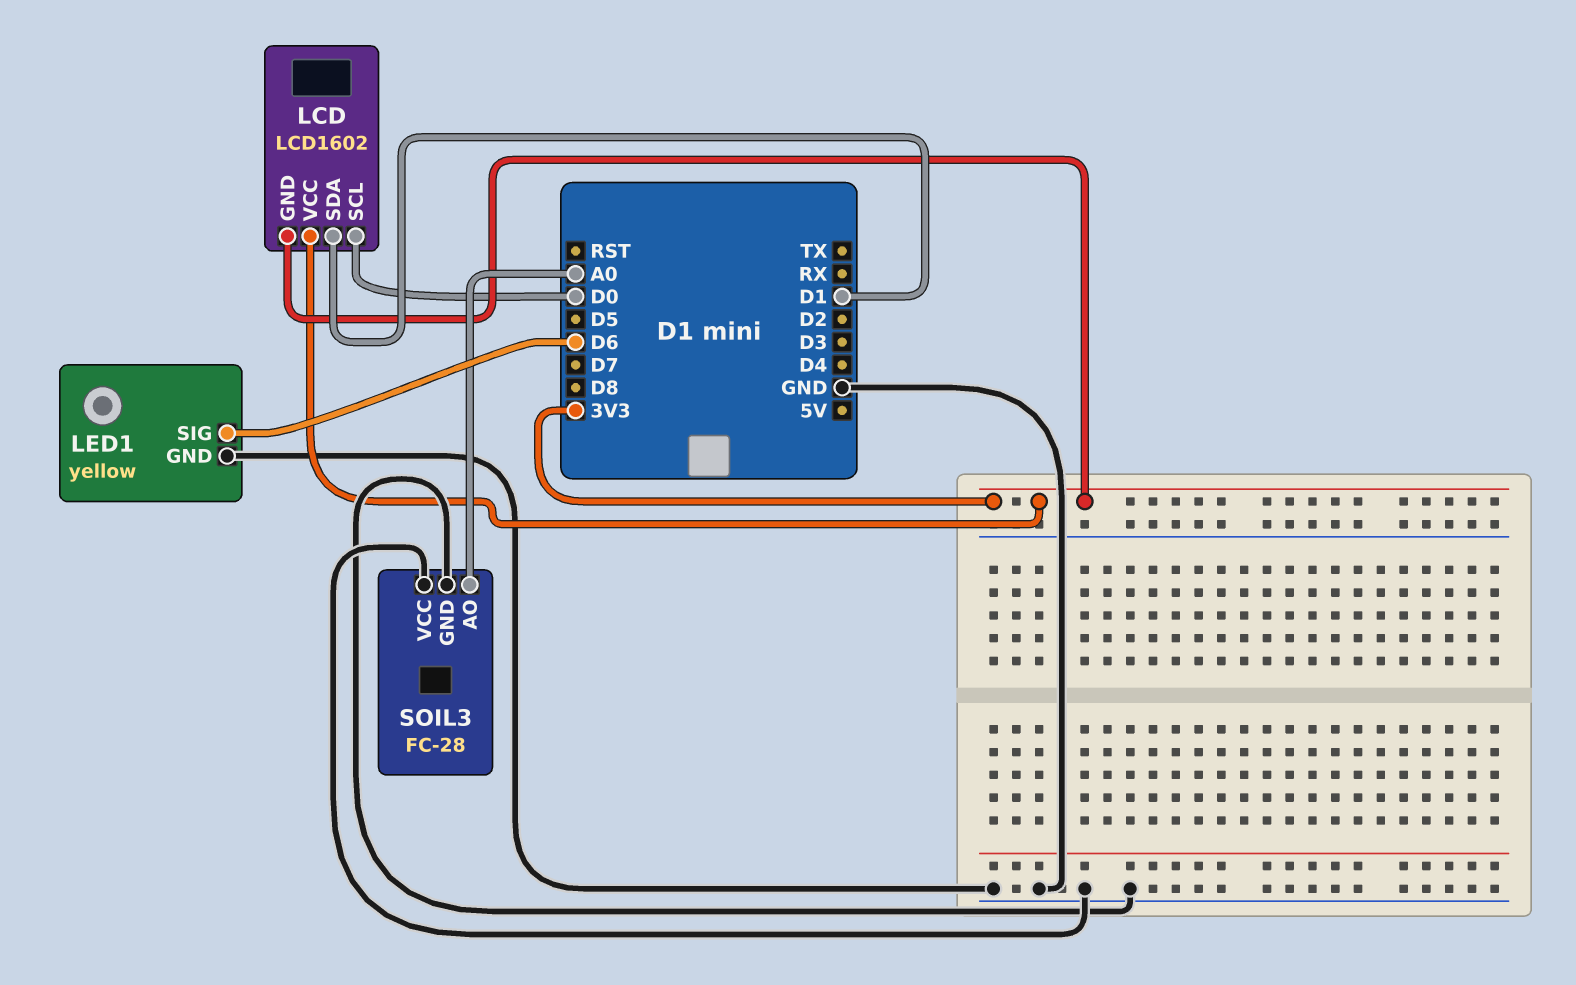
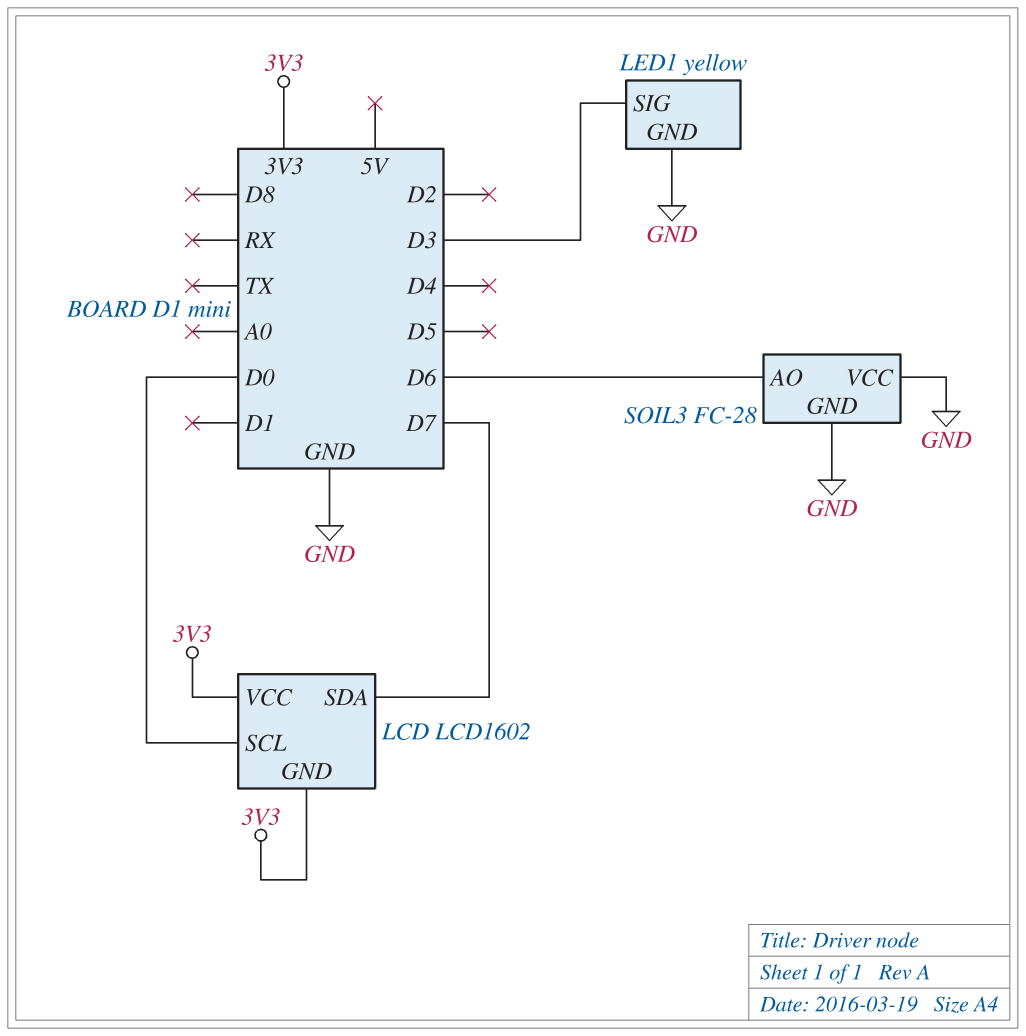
LCD pin SDA: D1 -> D7
LED1 pin SIG: D6 -> D3
SOIL3 pin AO: A0 -> D6

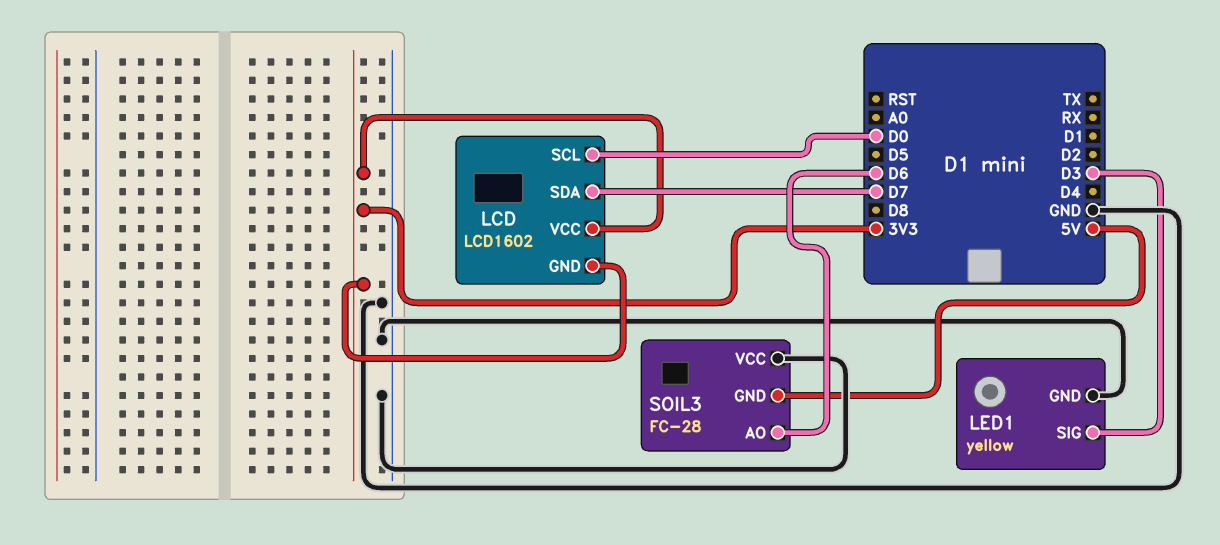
SOIL3 pin GND: GND -> 5V

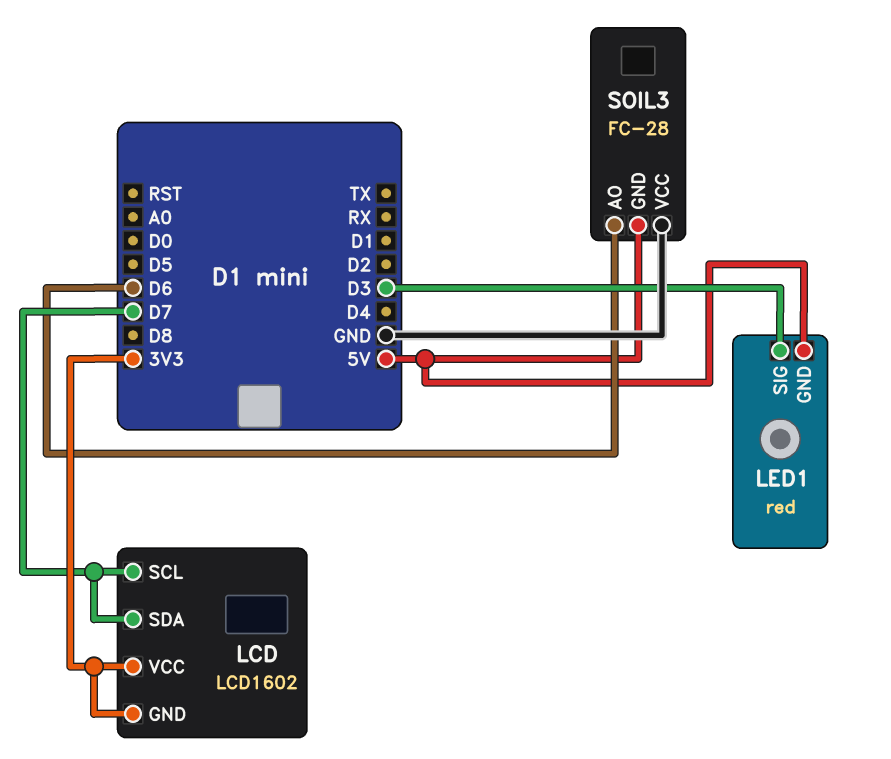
LCD pin SCL: D0 -> D7
LED1: yellow -> red
LED1 pin GND: GND -> 5V

